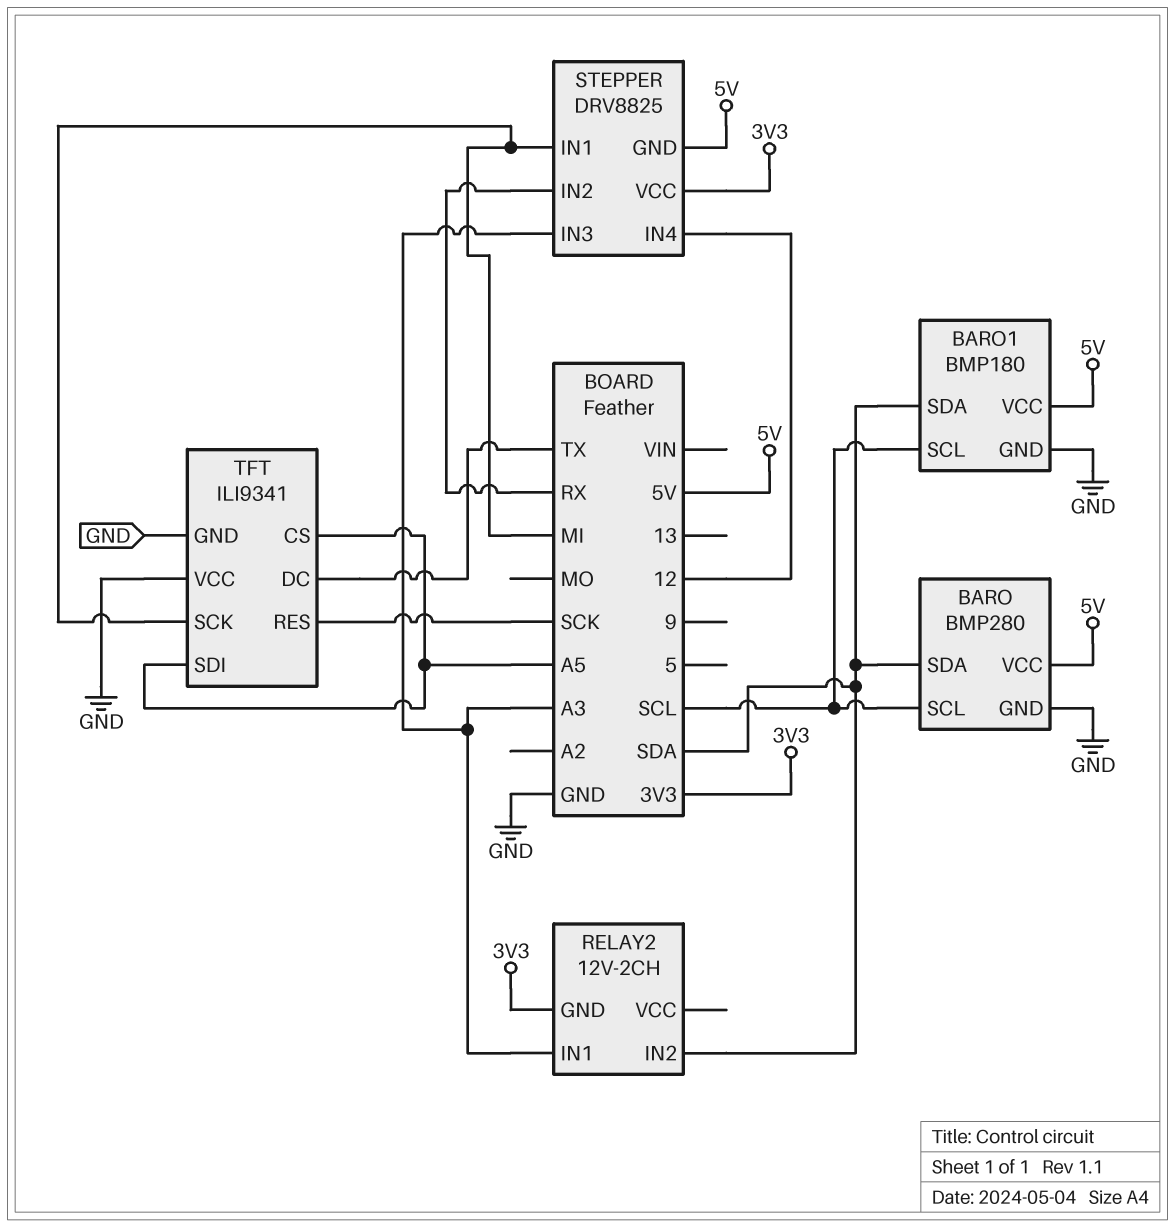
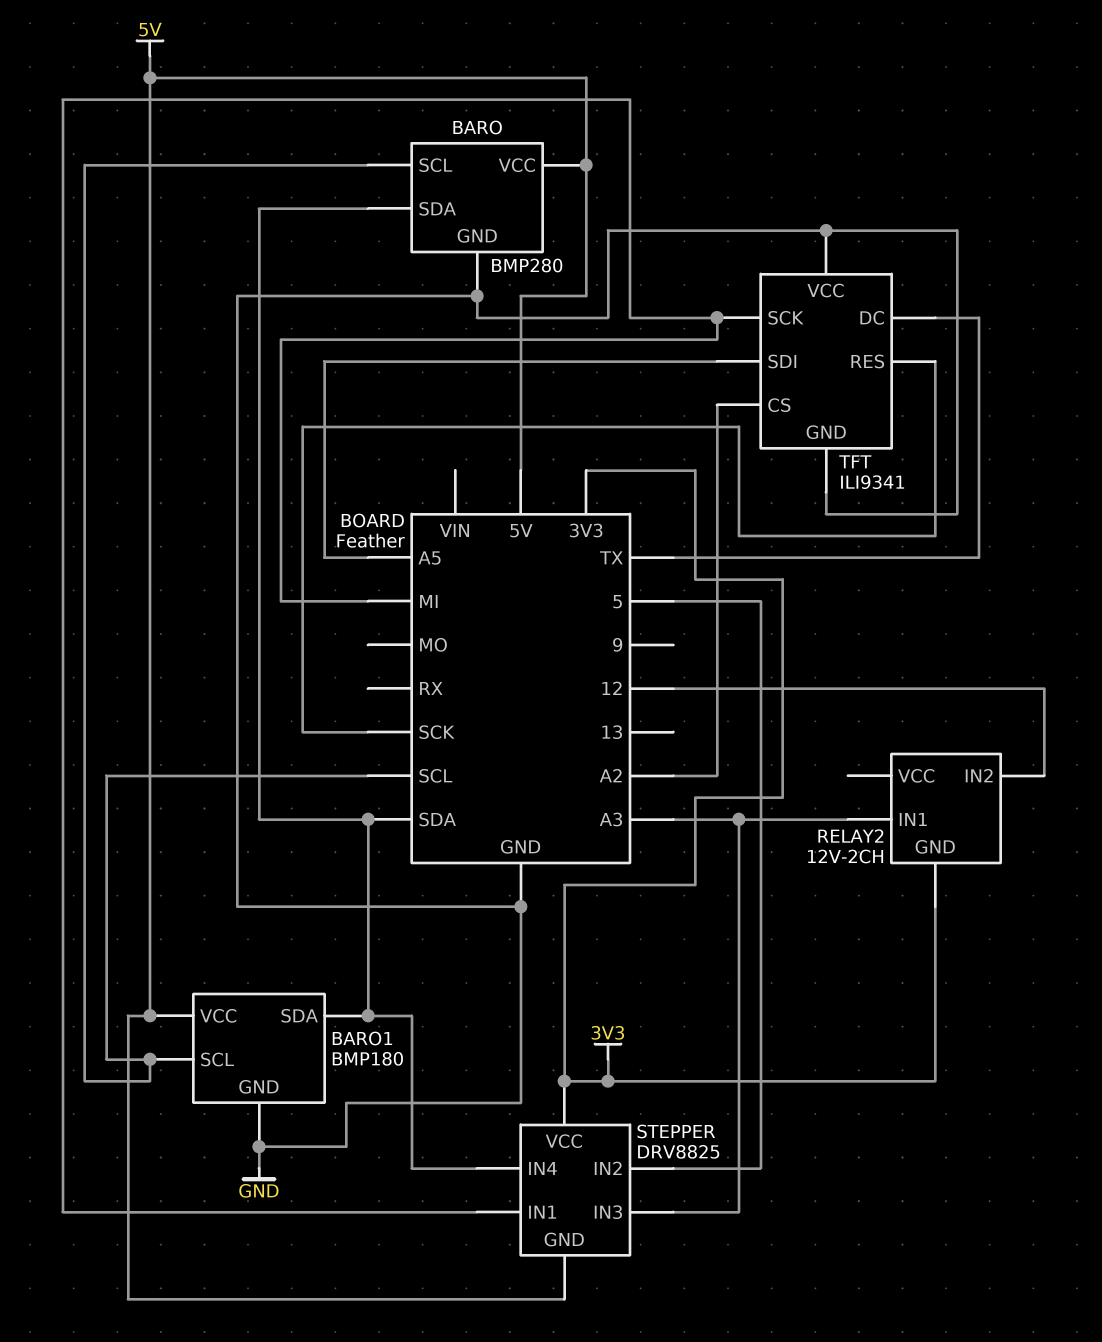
RELAY2 pin IN2: SDA -> 12
STEPPER pin IN2: RX -> 5
STEPPER pin IN4: 12 -> SDA
TFT pin CS: A5 -> A2

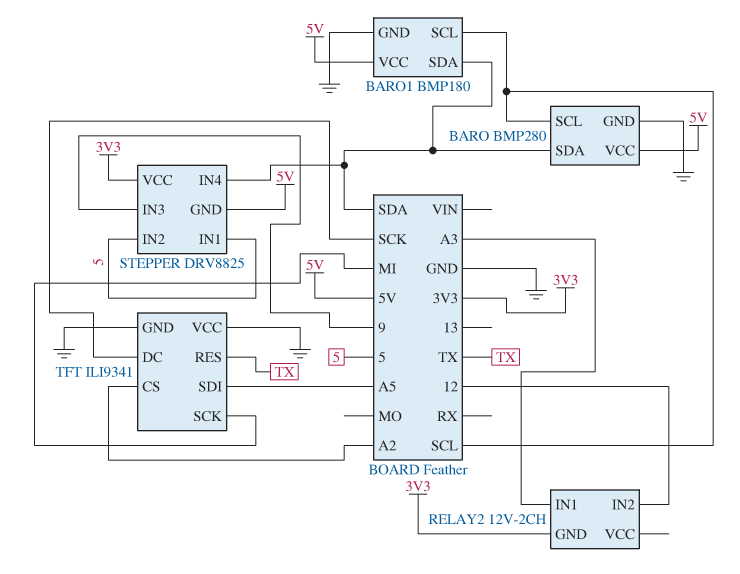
STEPPER pin IN1: MI -> 5
STEPPER pin IN3: A3 -> 9
TFT pin DC: TX -> SCK
TFT pin RES: SCK -> TX

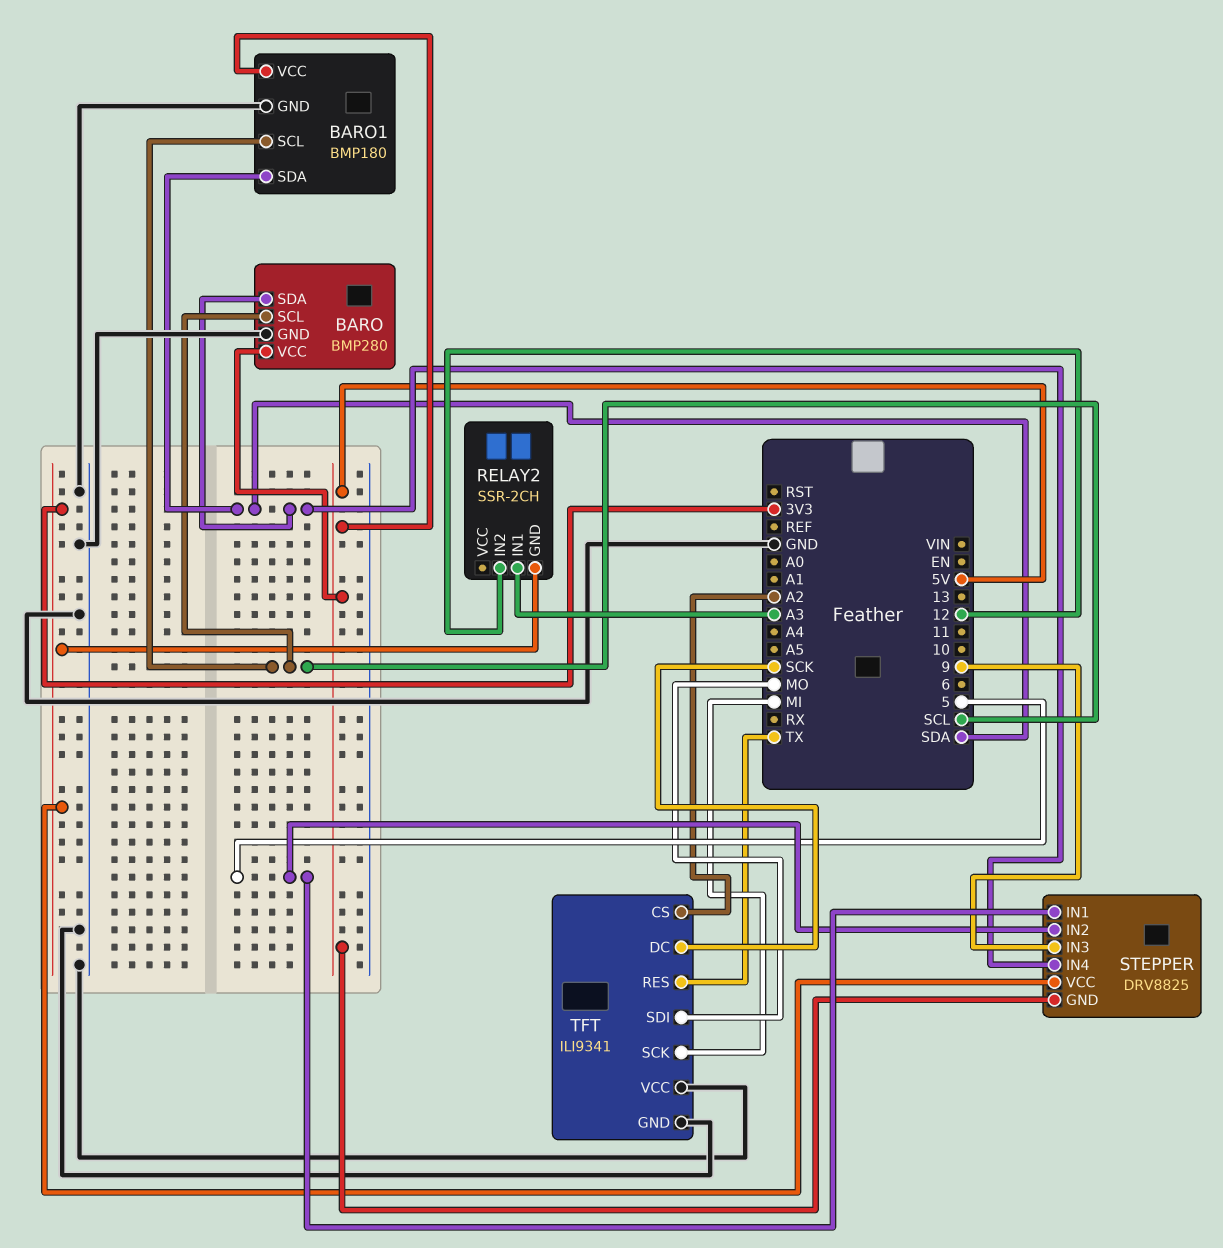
RELAY2: 12V-2CH -> SSR-2CH
TFT pin SDI: A5 -> MO

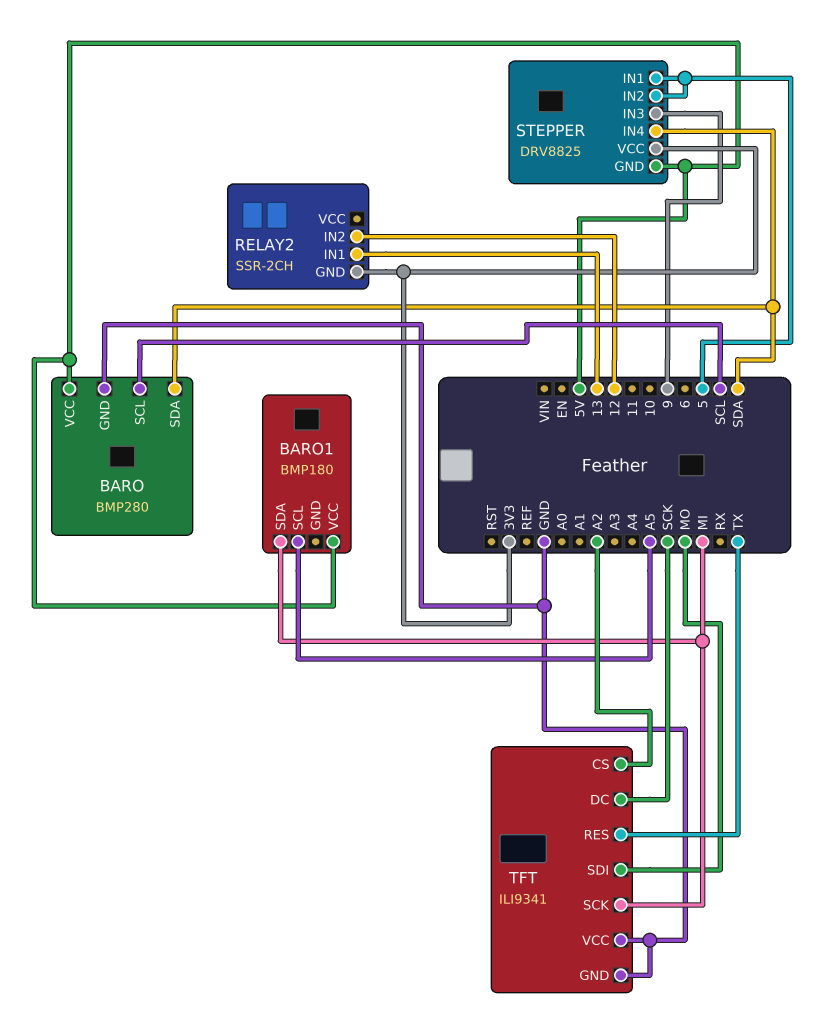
BARO1 pin GND: GND -> none
BARO1 pin SCL: SCL -> A5
BARO1 pin SDA: SDA -> MI
RELAY2 pin IN1: A3 -> 13

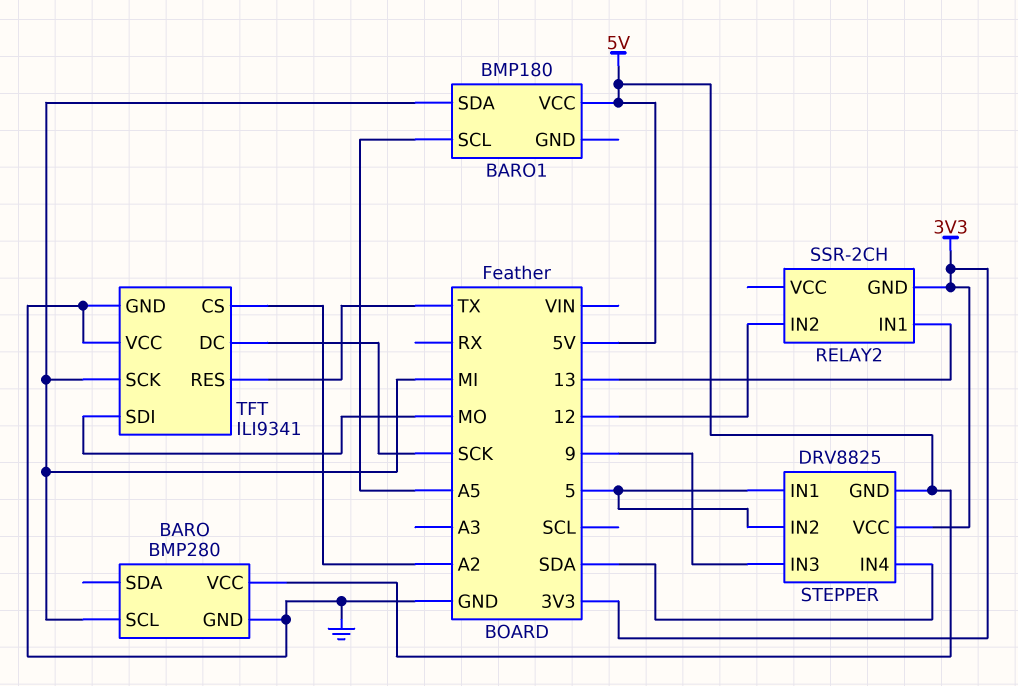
BARO pin SCL: SCL -> MI
BARO pin SDA: SDA -> none

